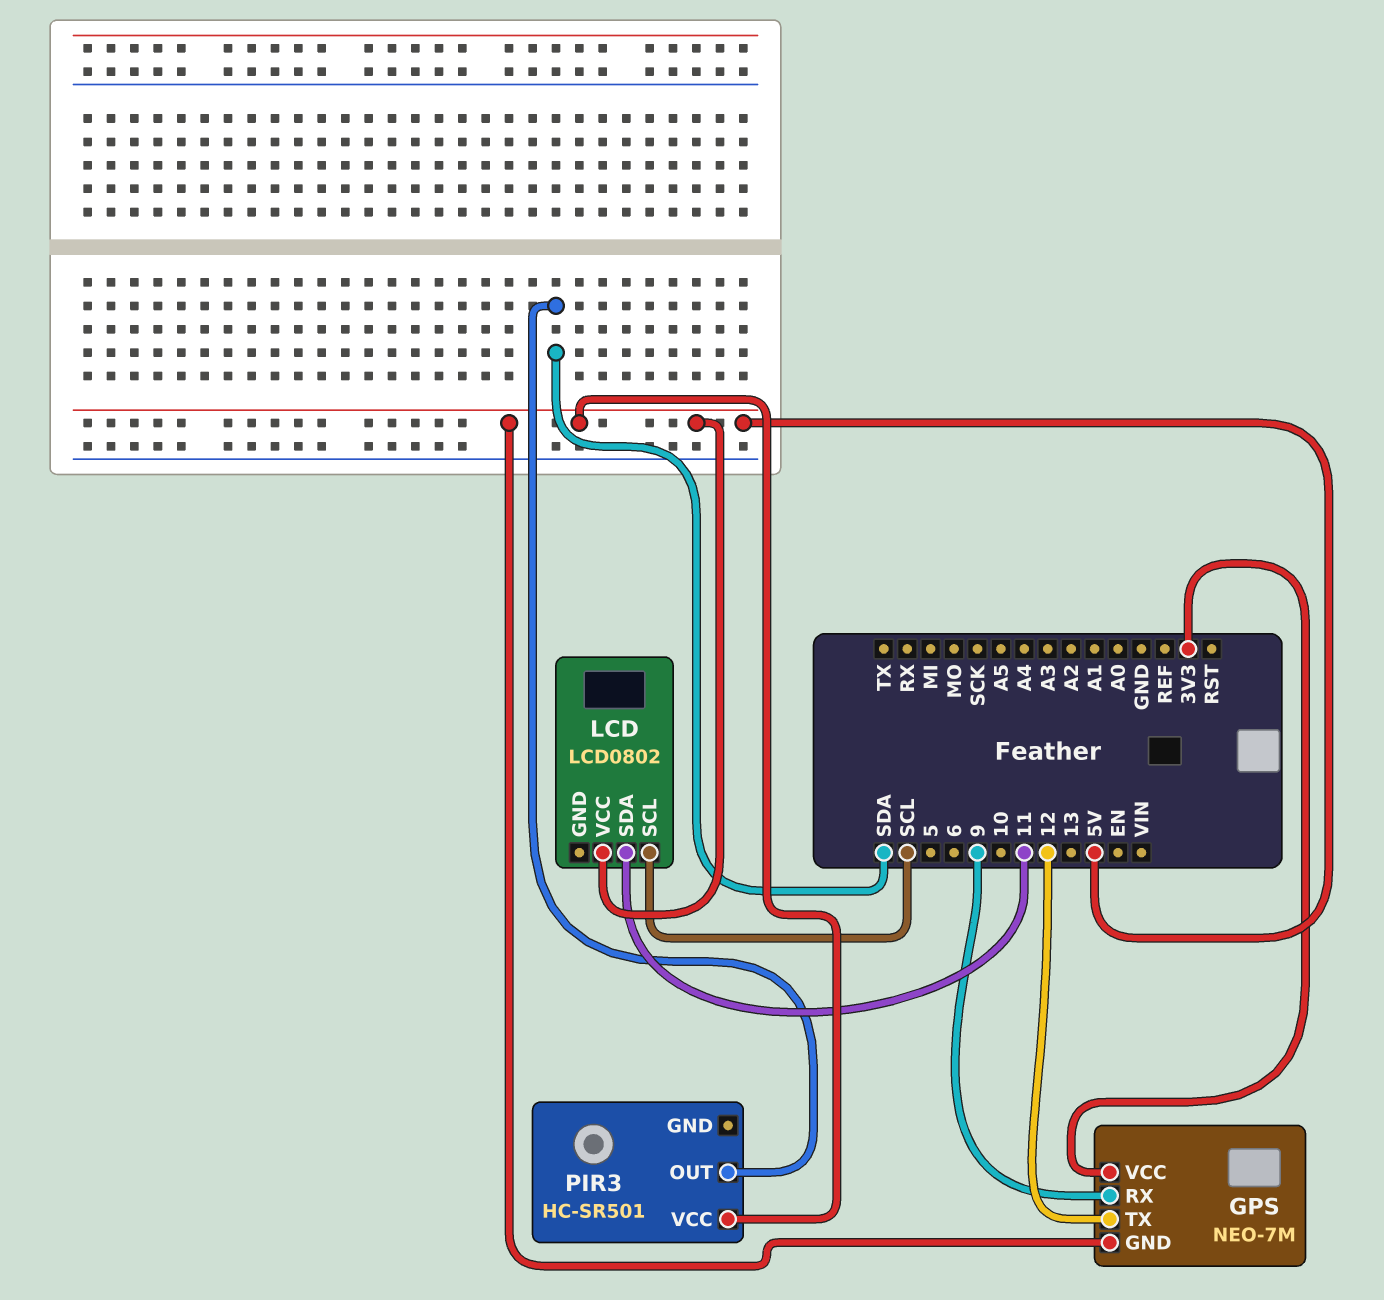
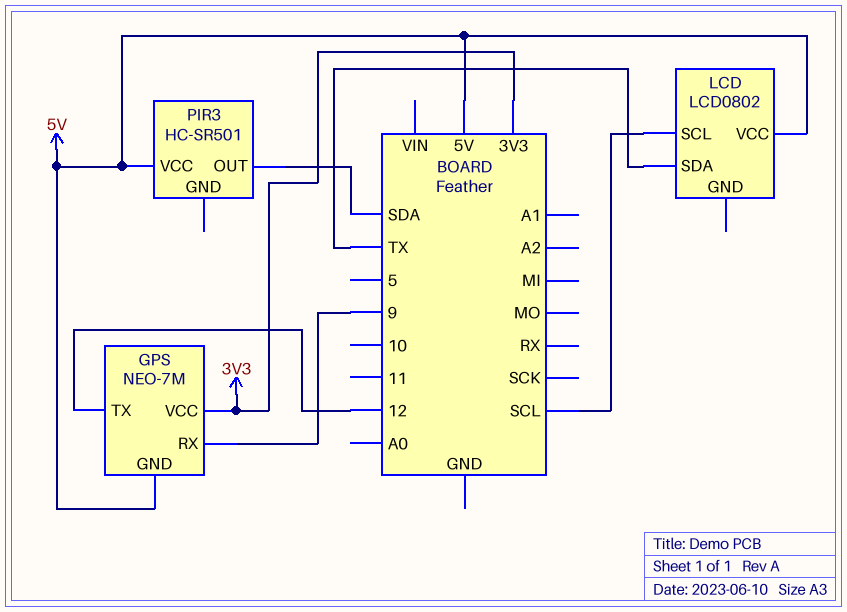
LCD pin SDA: 11 -> TX

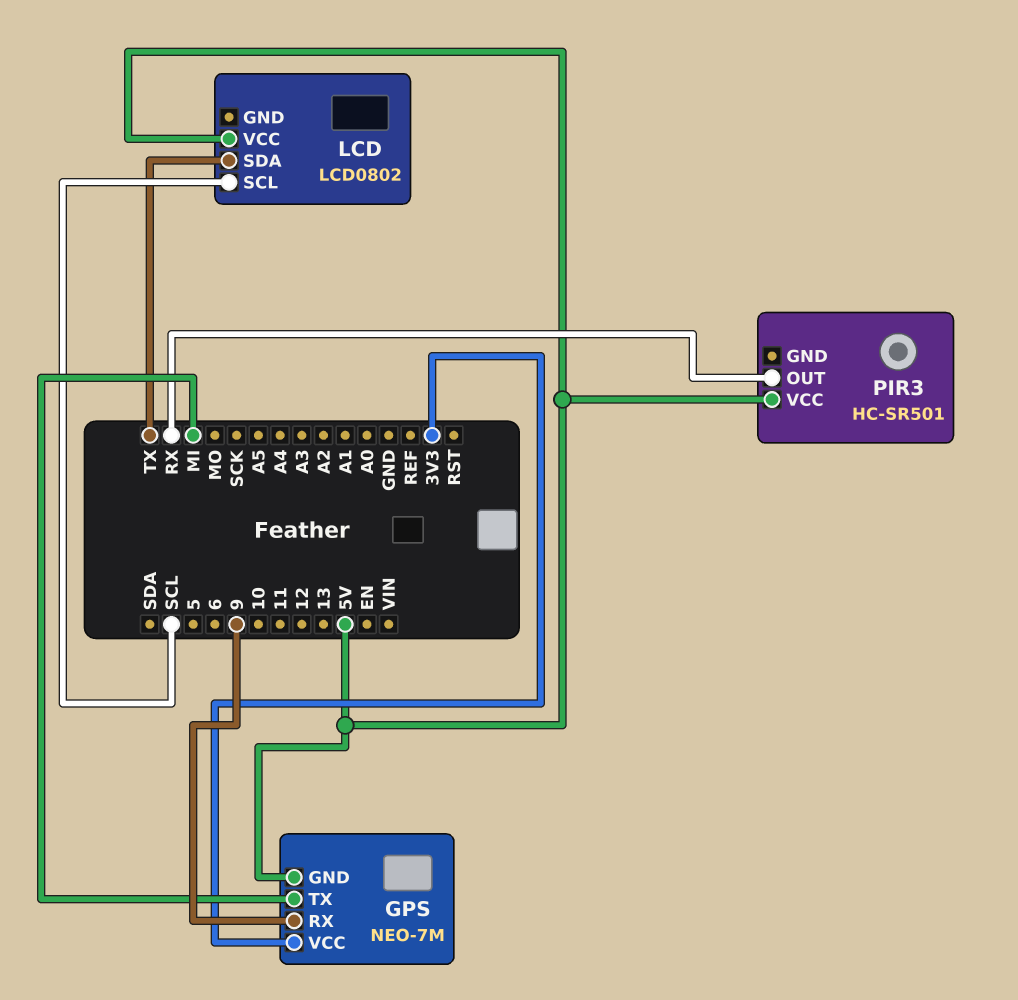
GPS pin TX: 12 -> MI
PIR3 pin OUT: SDA -> RX

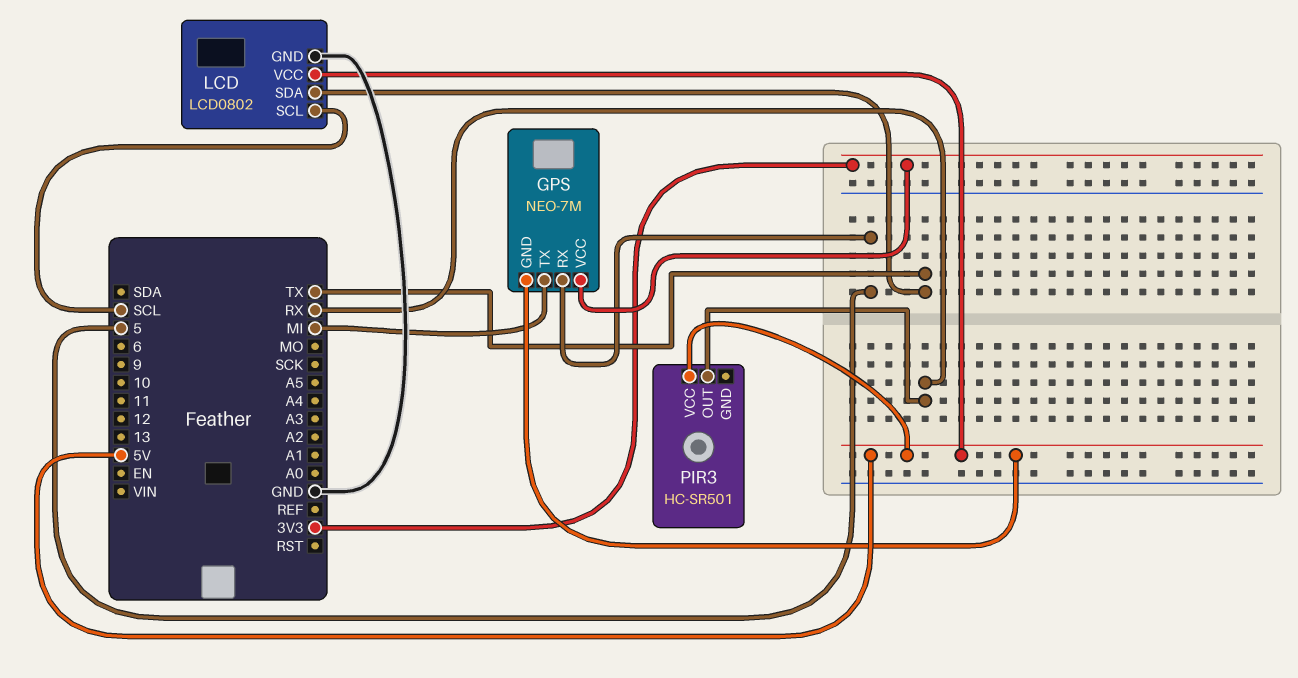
GPS pin RX: 9 -> 5
LCD pin GND: none -> GND

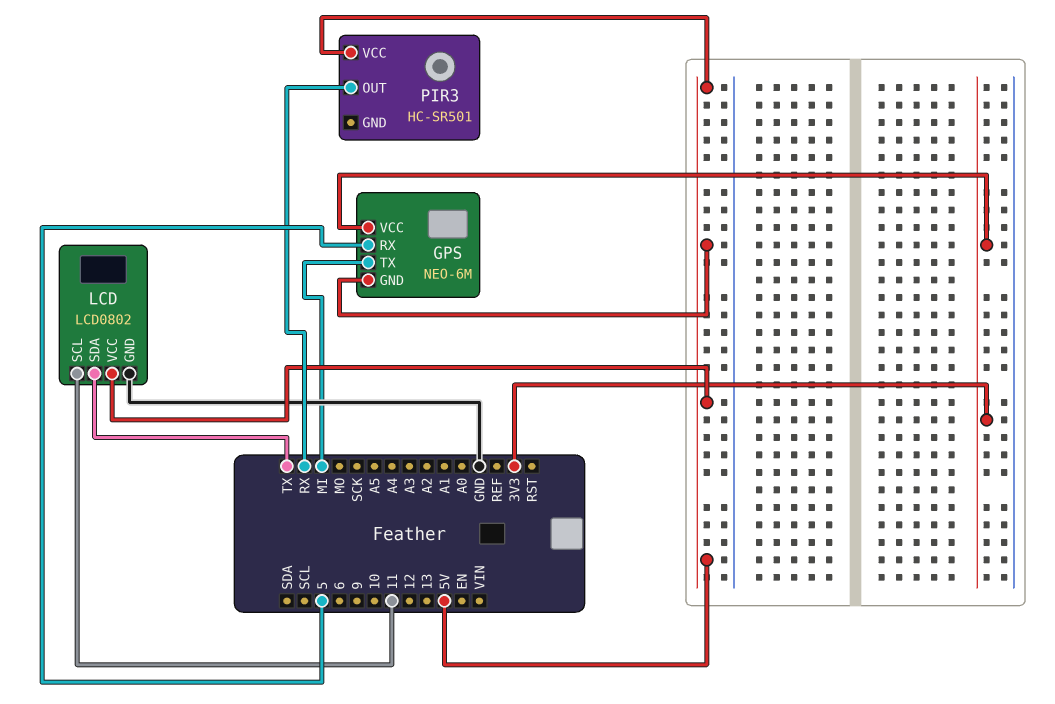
GPS: NEO-7M -> NEO-6M
LCD pin SCL: SCL -> 11

